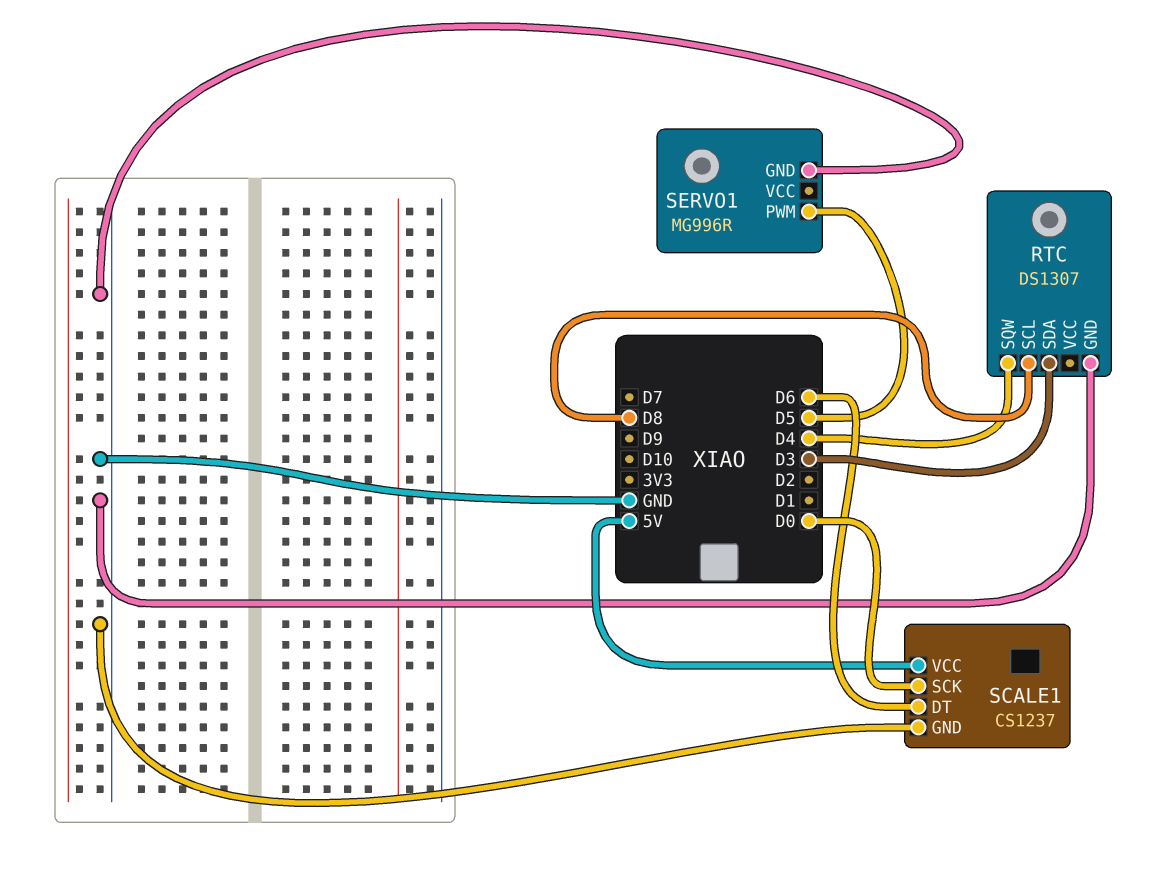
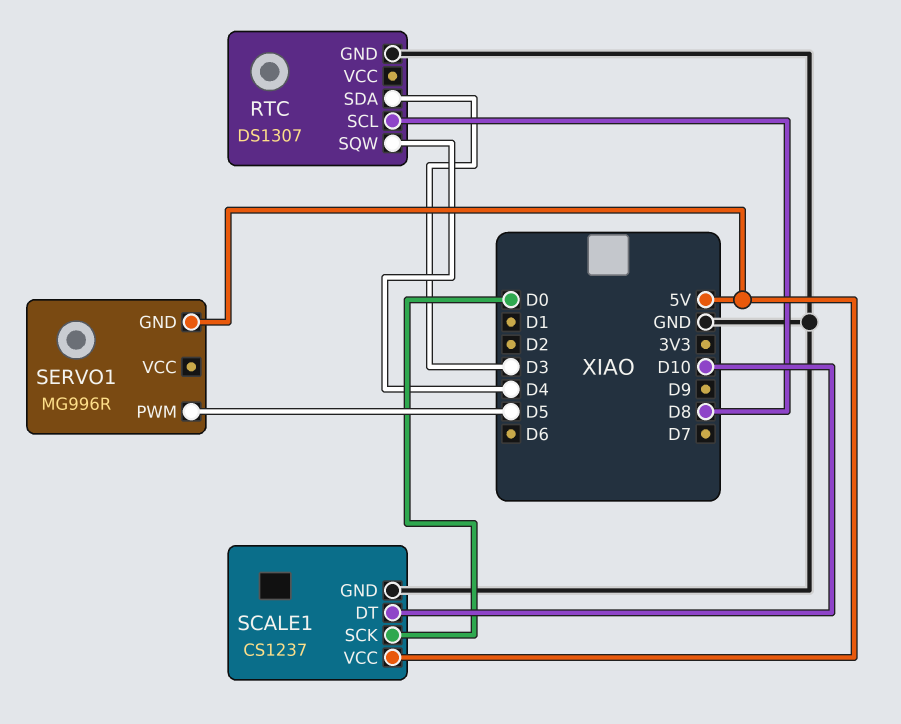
SCALE1 pin DT: D6 -> D10
SERVO1 pin GND: GND -> 5V

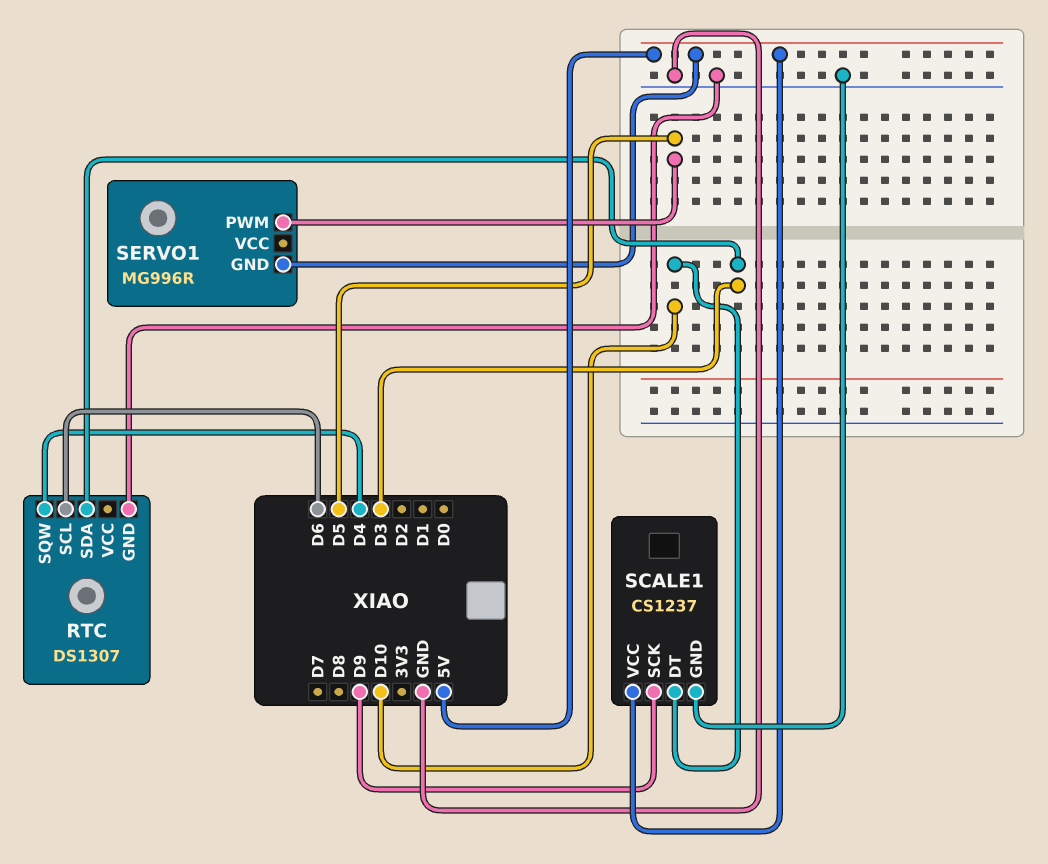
RTC pin SCL: D8 -> D6
SCALE1 pin SCK: D0 -> D9

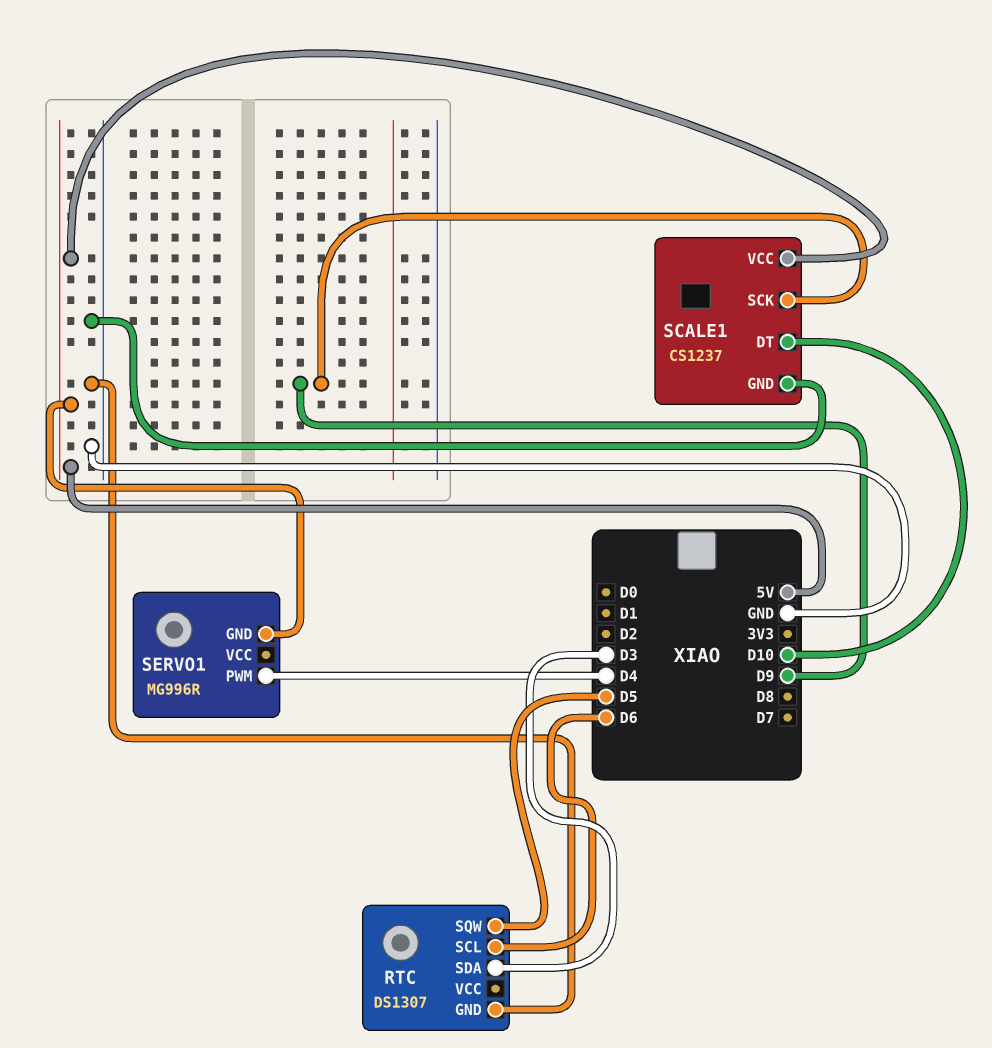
RTC pin SQW: D4 -> D5
SERVO1 pin PWM: D5 -> D4

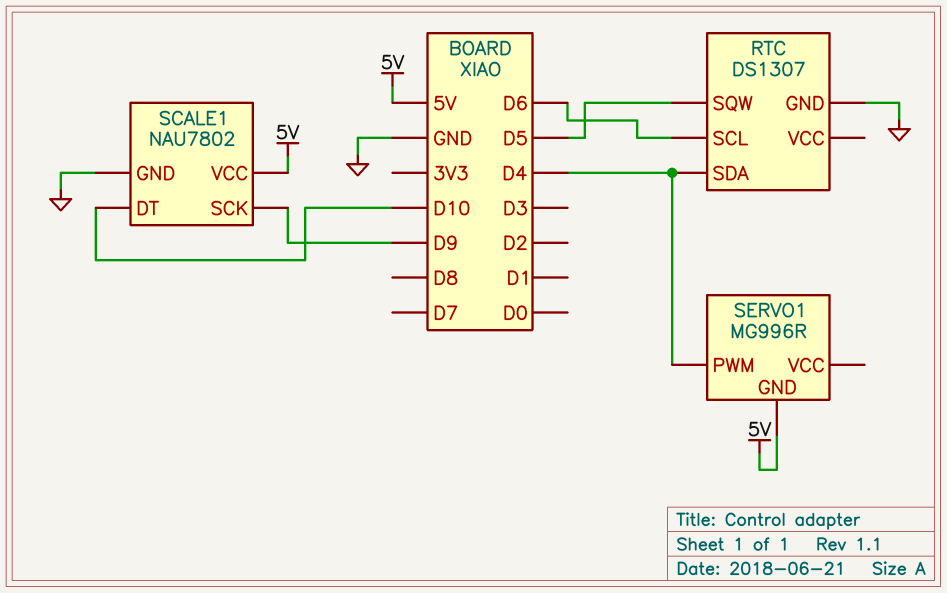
RTC pin SDA: D3 -> D4
SCALE1: CS1237 -> NAU7802

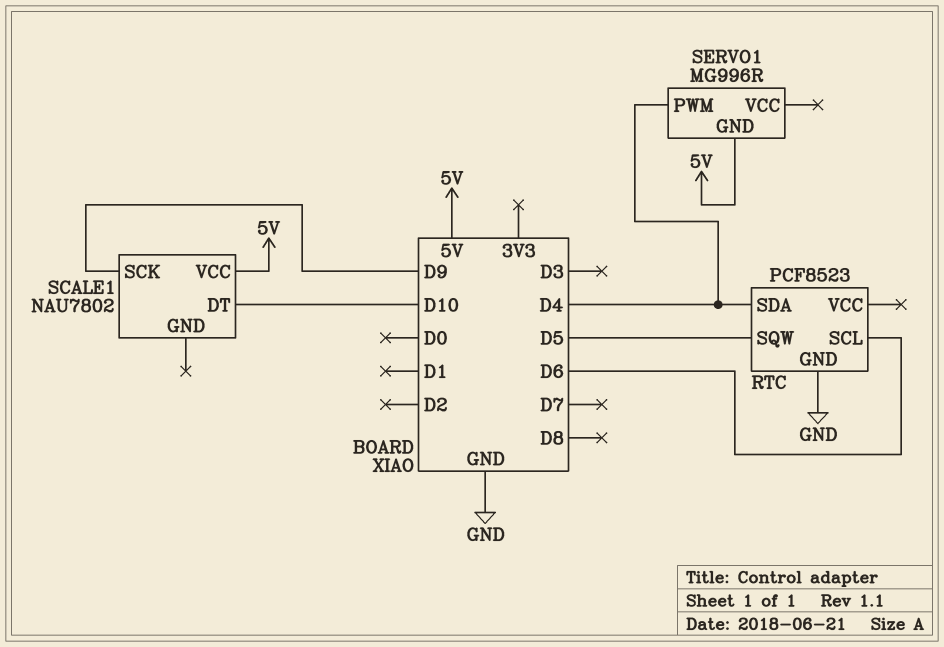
RTC: DS1307 -> PCF8523
SCALE1 pin GND: GND -> none

